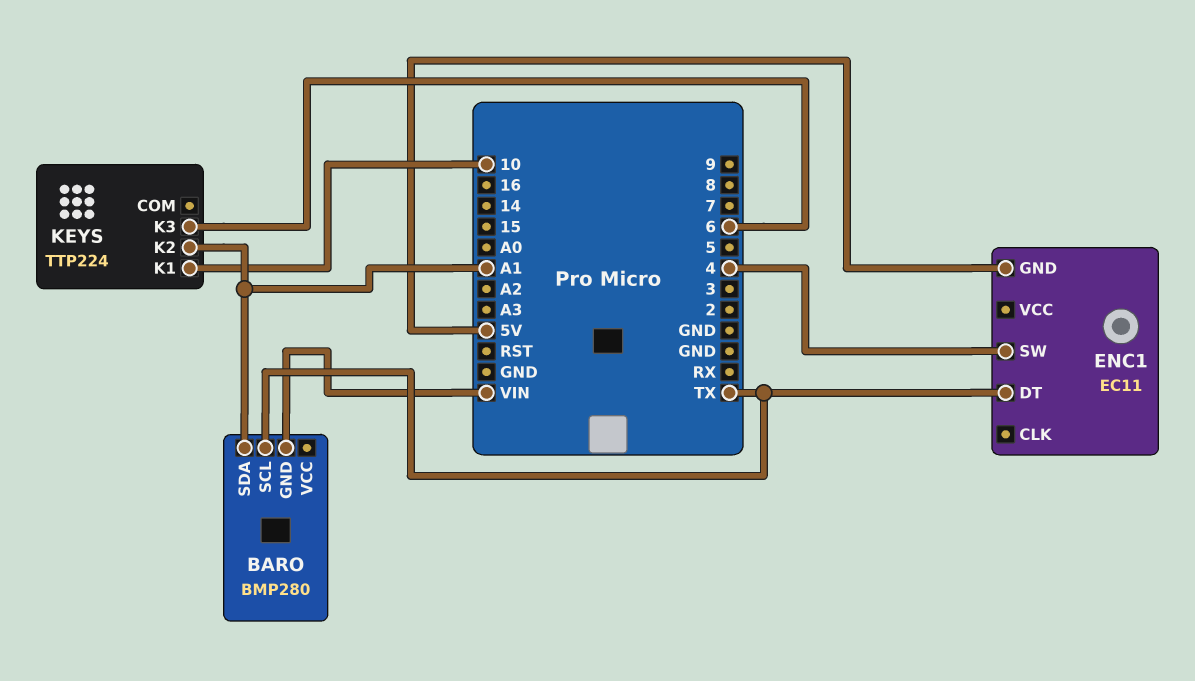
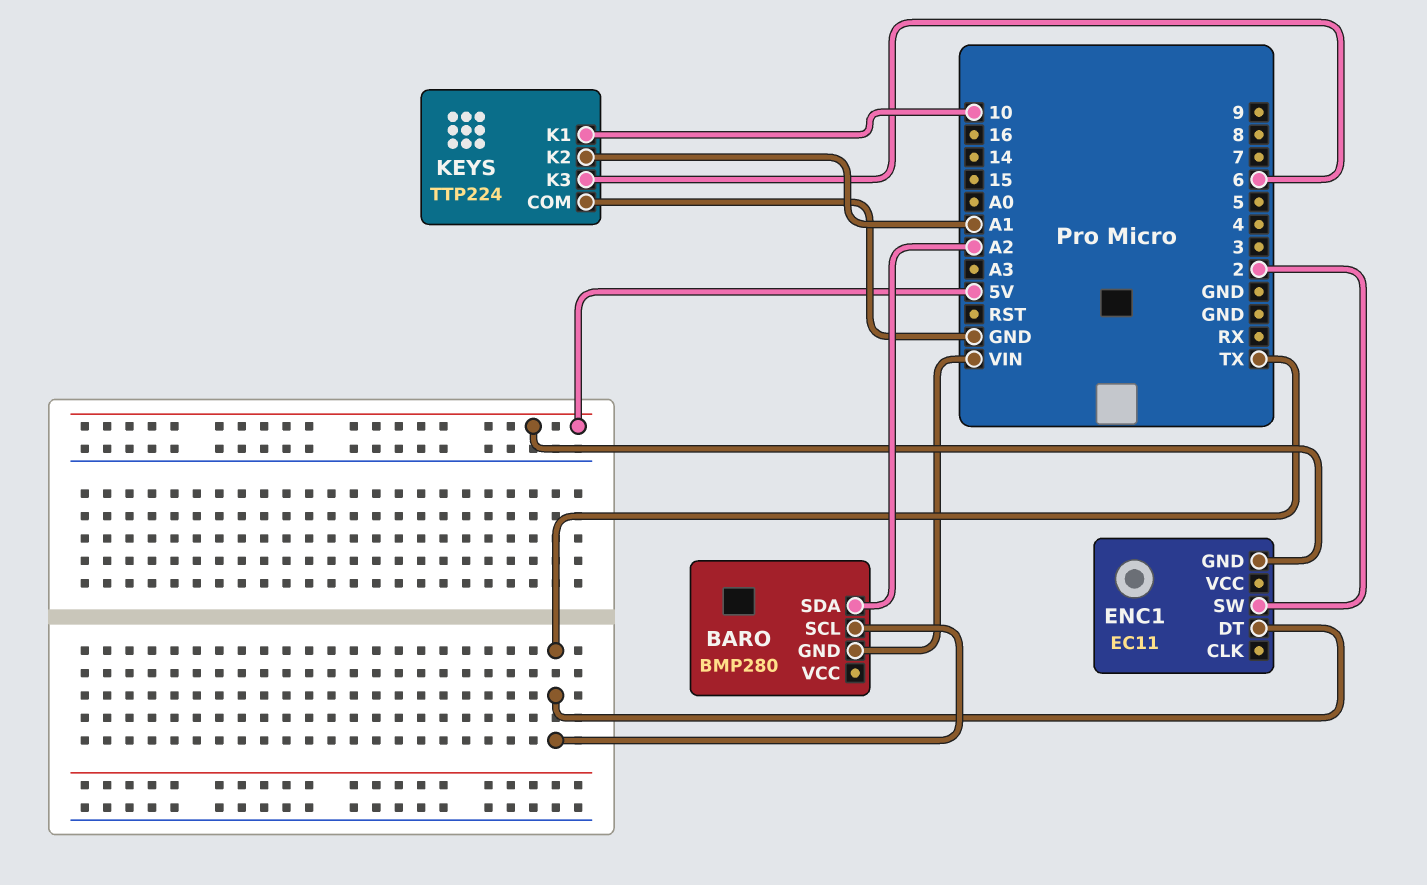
BARO pin SDA: A1 -> A2
ENC1 pin SW: 4 -> 2
KEYS pin COM: none -> GND

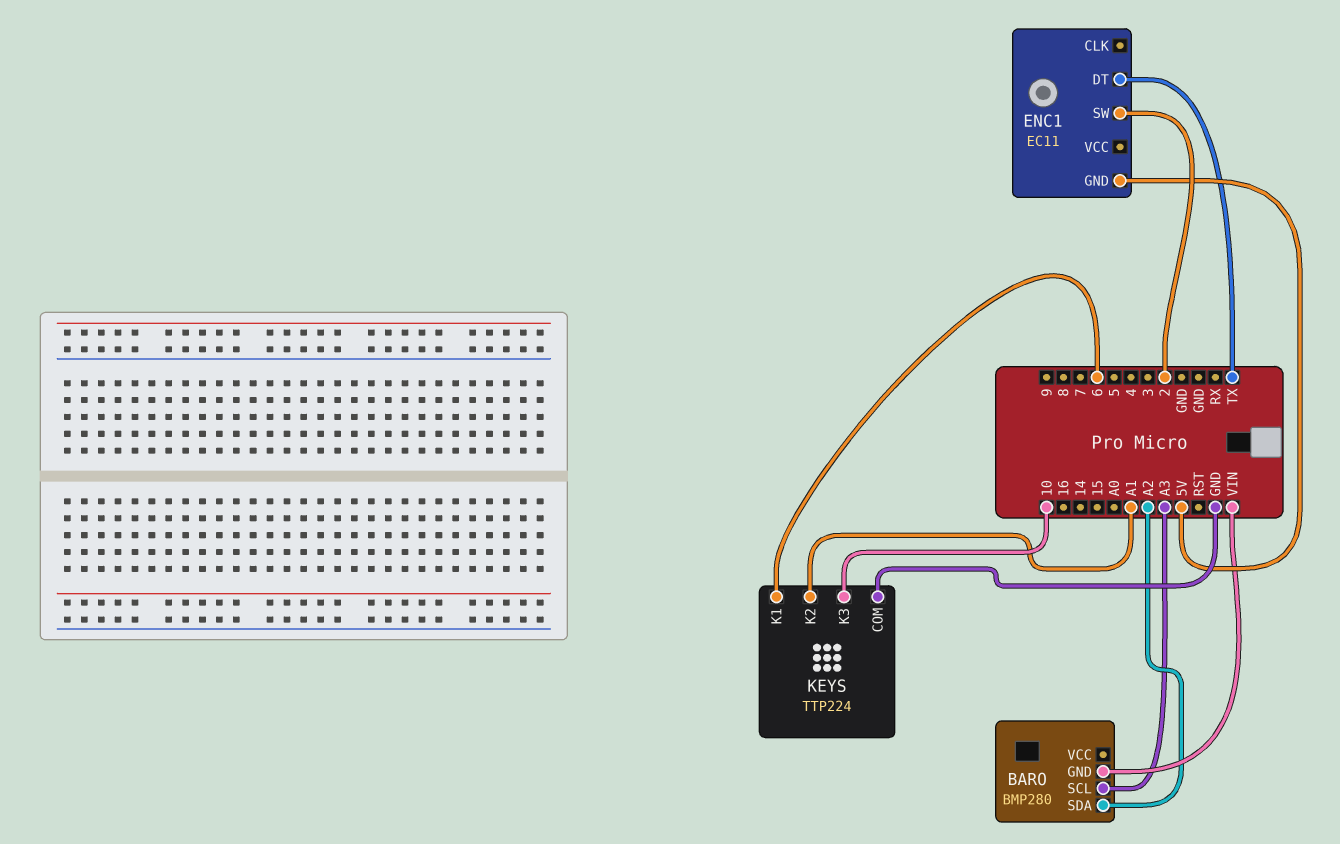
BARO pin SCL: TX -> A3
KEYS pin K1: 10 -> 6
KEYS pin K3: 6 -> 10

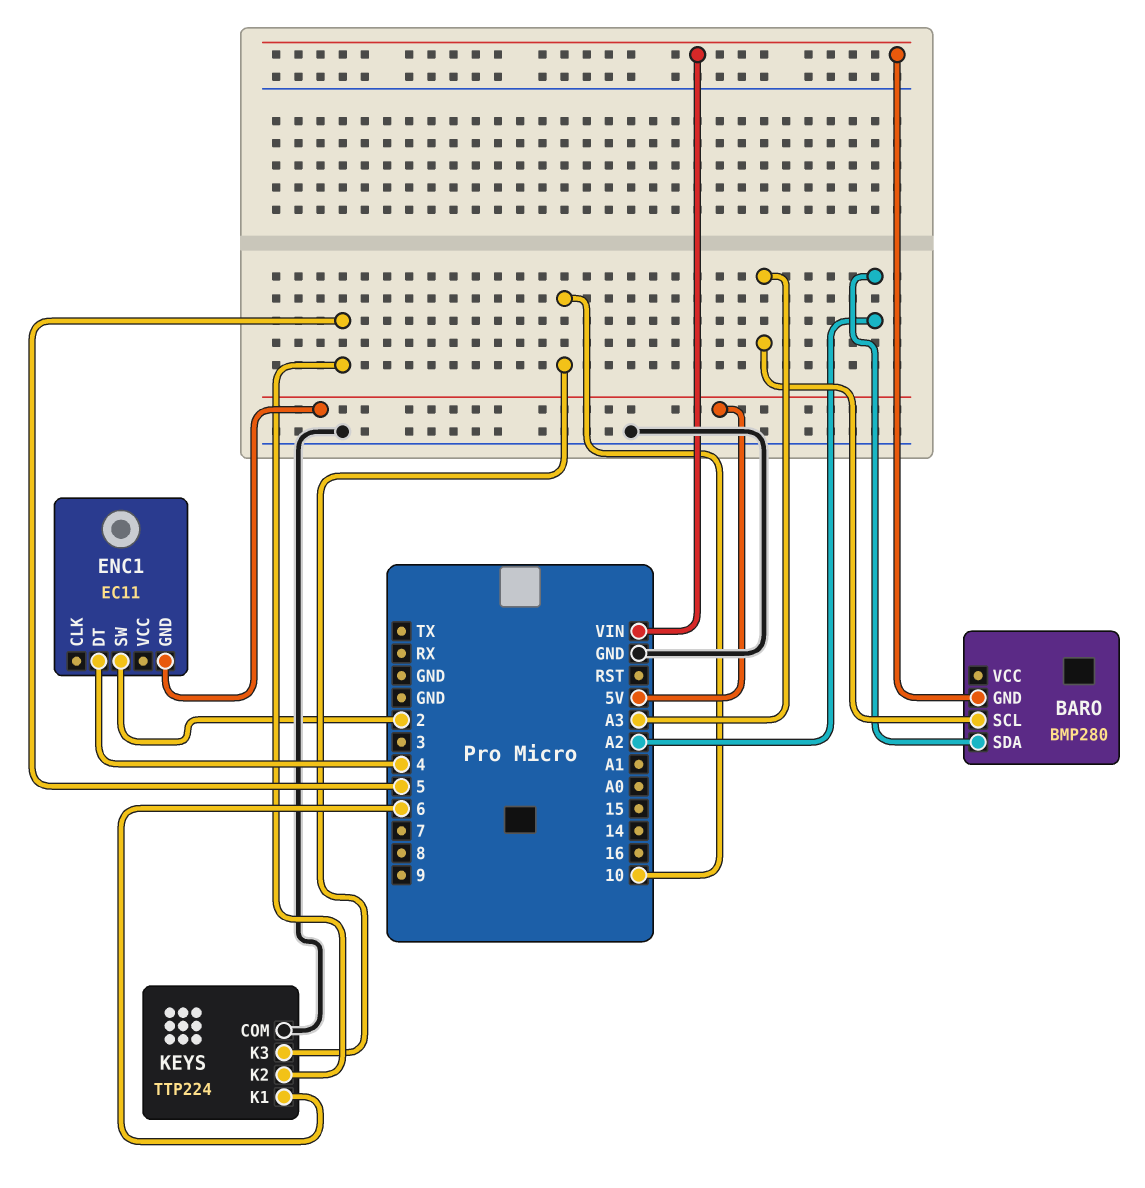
ENC1 pin DT: TX -> 4
KEYS pin K2: A1 -> 5

